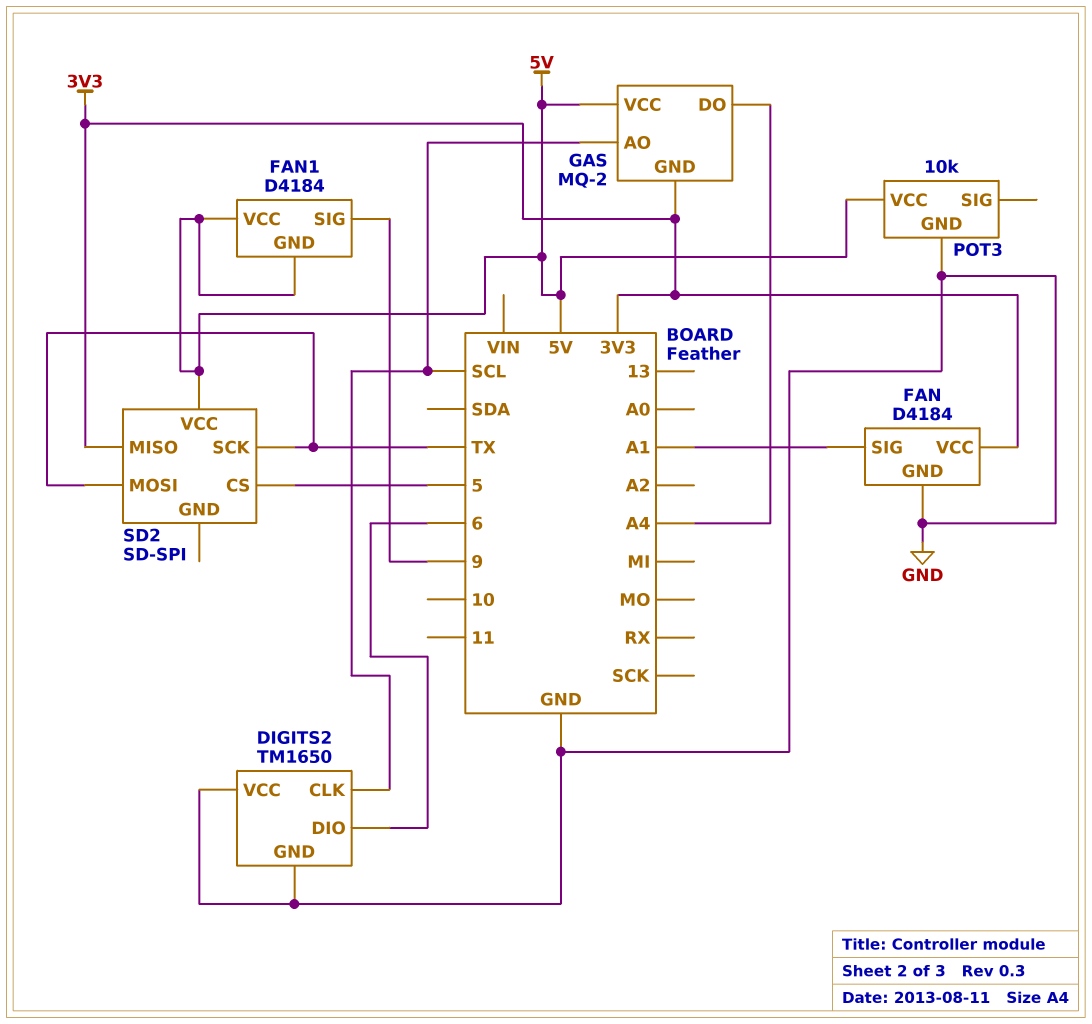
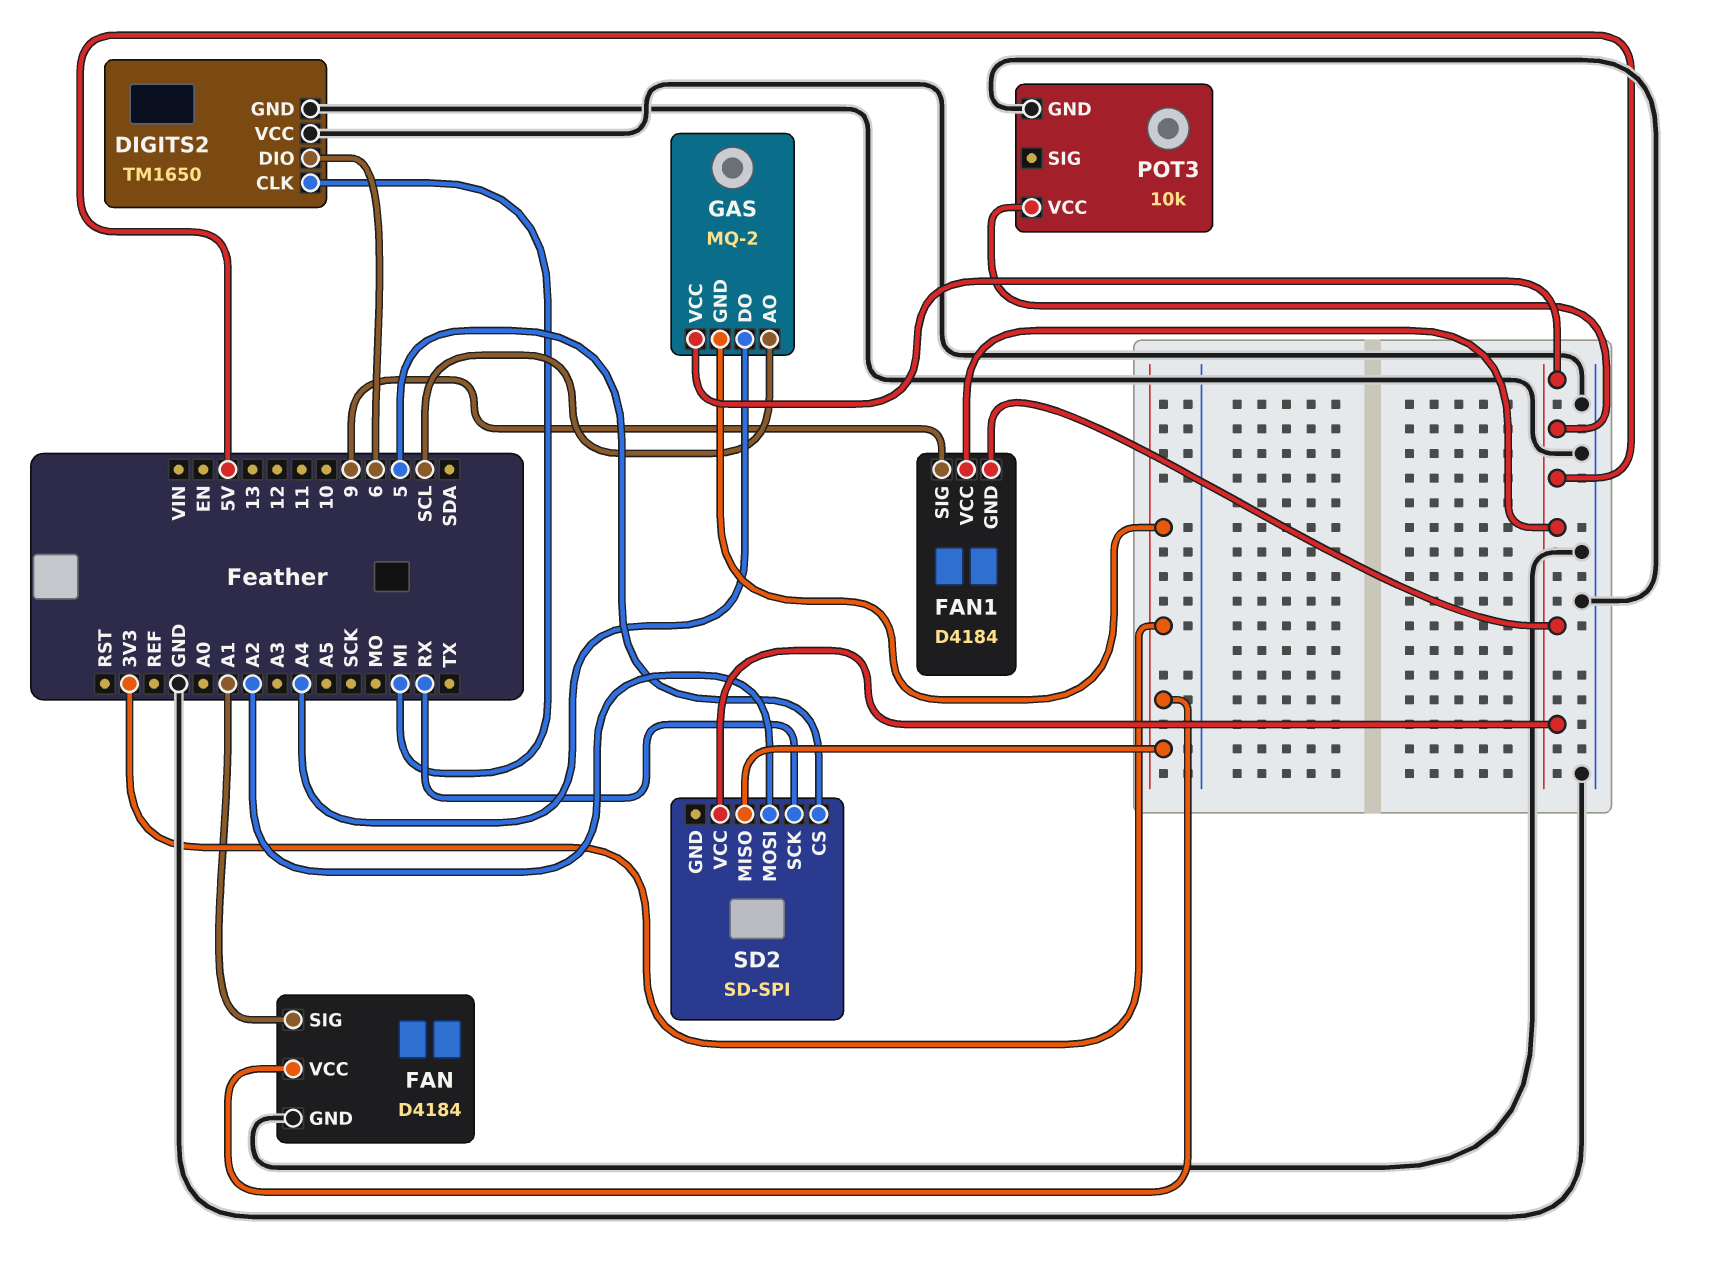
DIGITS2 pin CLK: SCL -> MI
SD2 pin MOSI: TX -> A2
SD2 pin SCK: TX -> RX

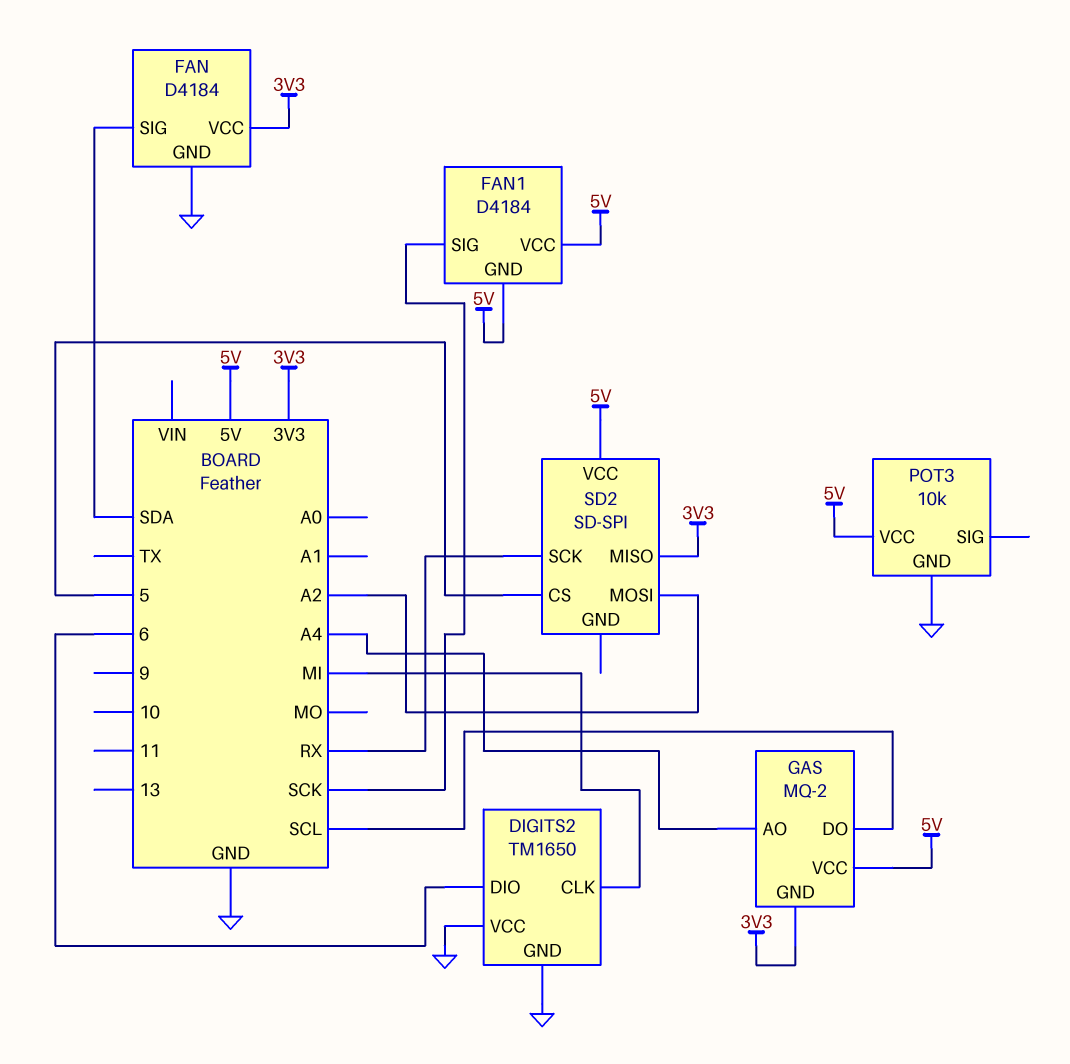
FAN pin SIG: A1 -> SDA
FAN1 pin SIG: 9 -> SCK
GAS pin AO: SCL -> A4
GAS pin DO: A4 -> SCL

